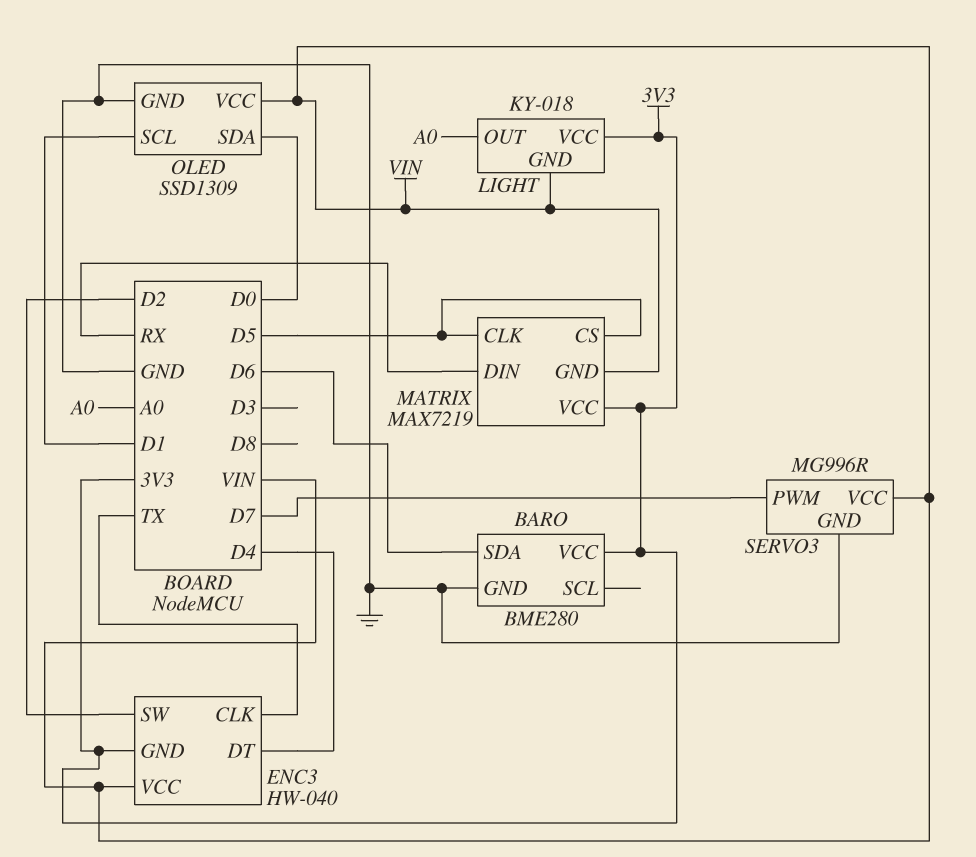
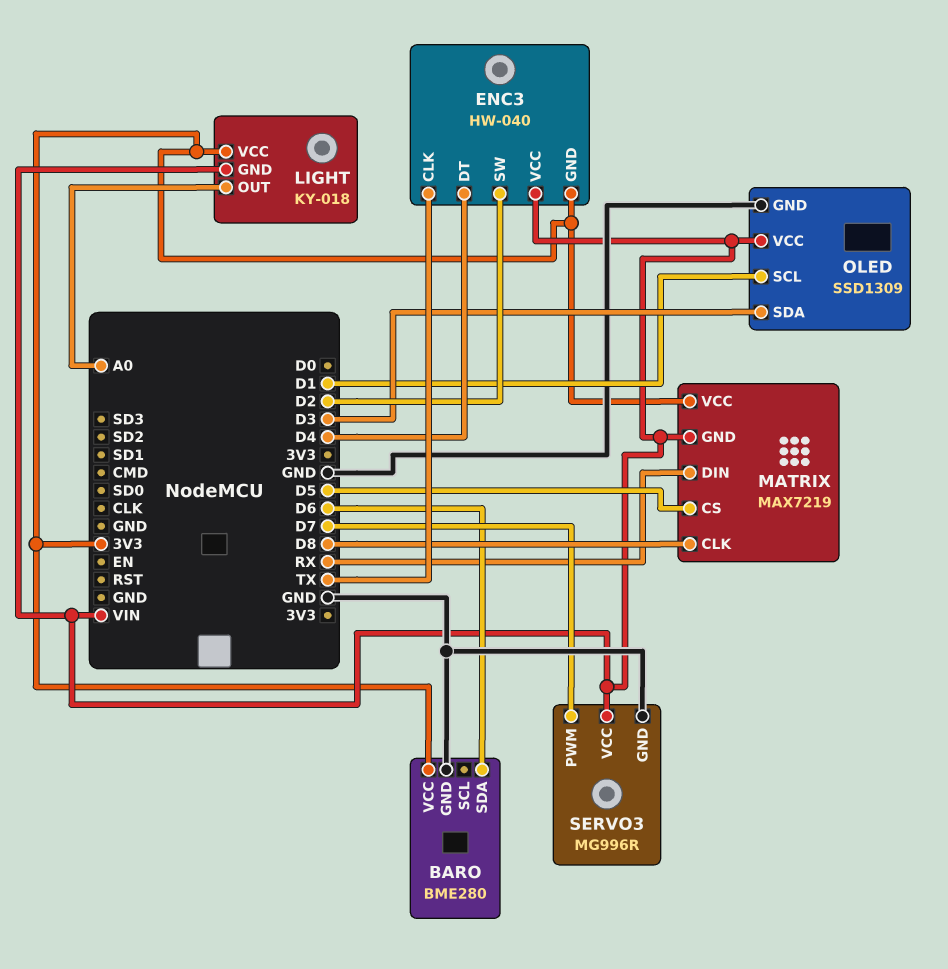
MATRIX pin CLK: D5 -> D8
OLED pin SDA: D0 -> D3

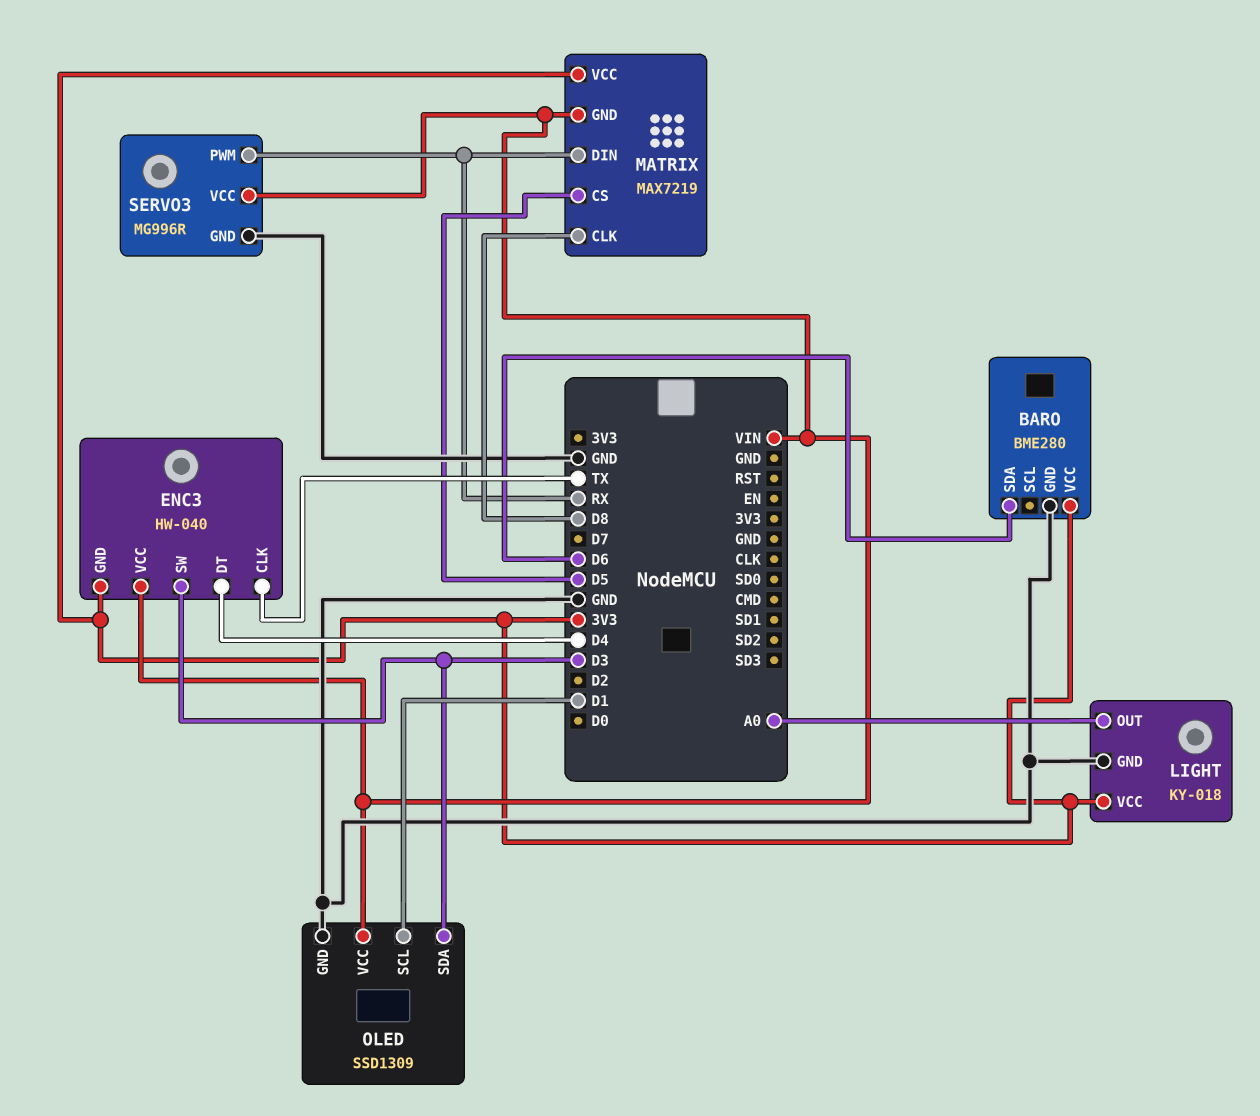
ENC3 pin SW: D2 -> D3
LIGHT pin GND: VIN -> GND
SERVO3 pin PWM: D7 -> RX

